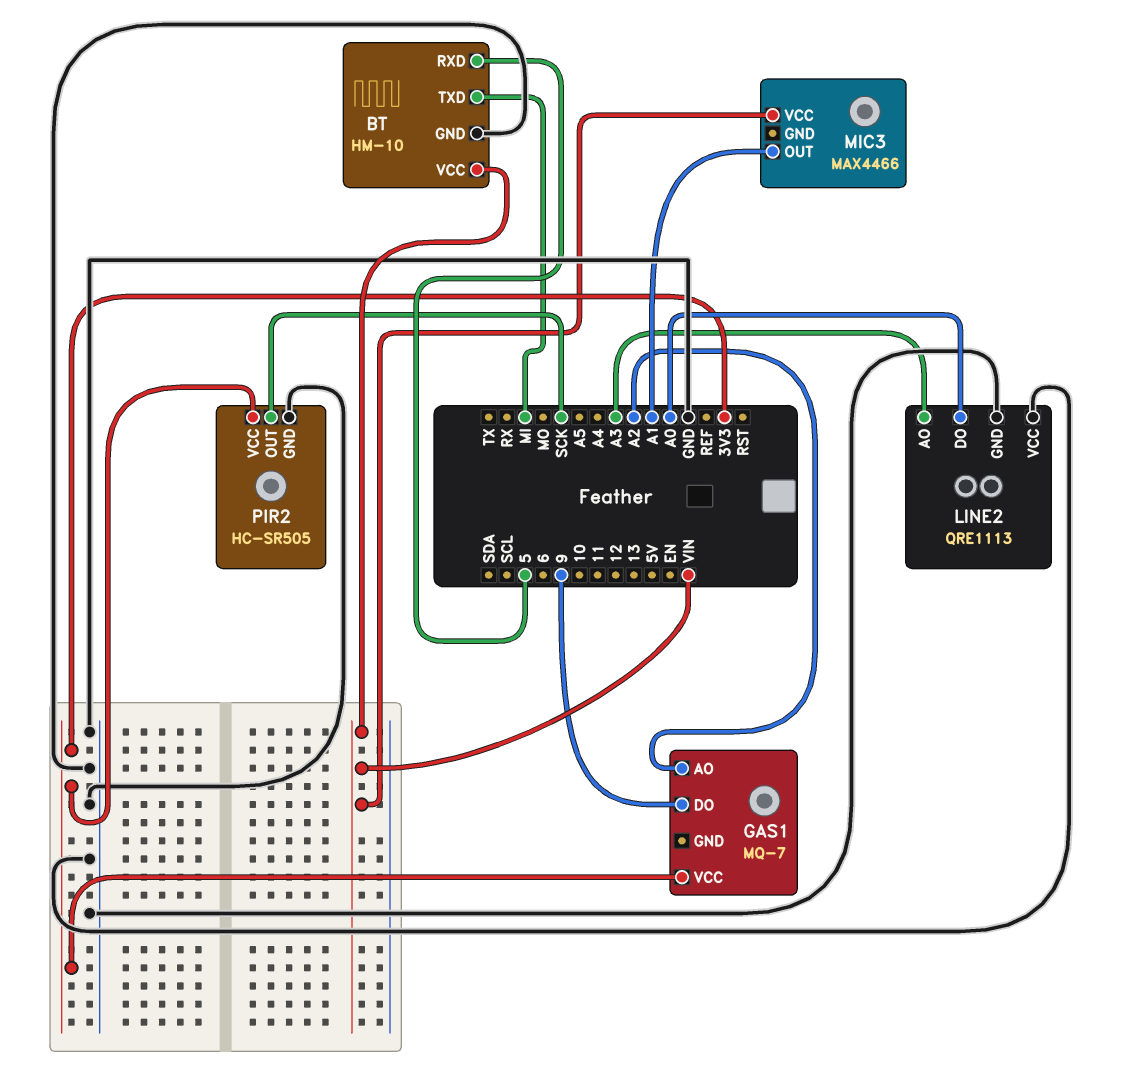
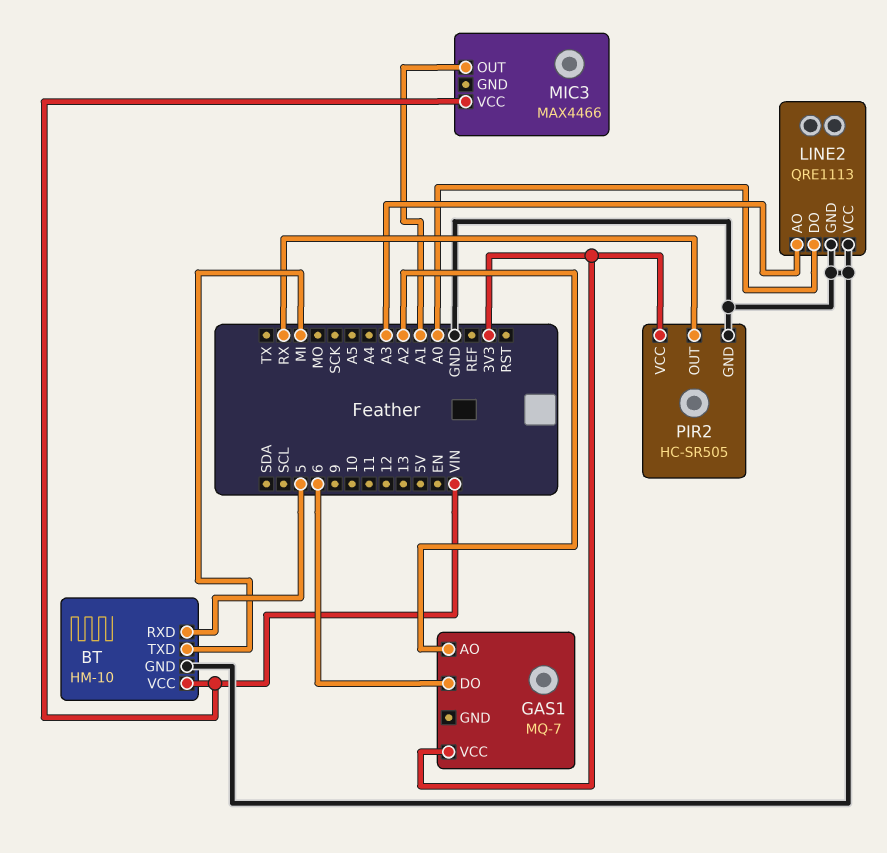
GAS1 pin DO: 9 -> 6
PIR2 pin OUT: SCK -> RX

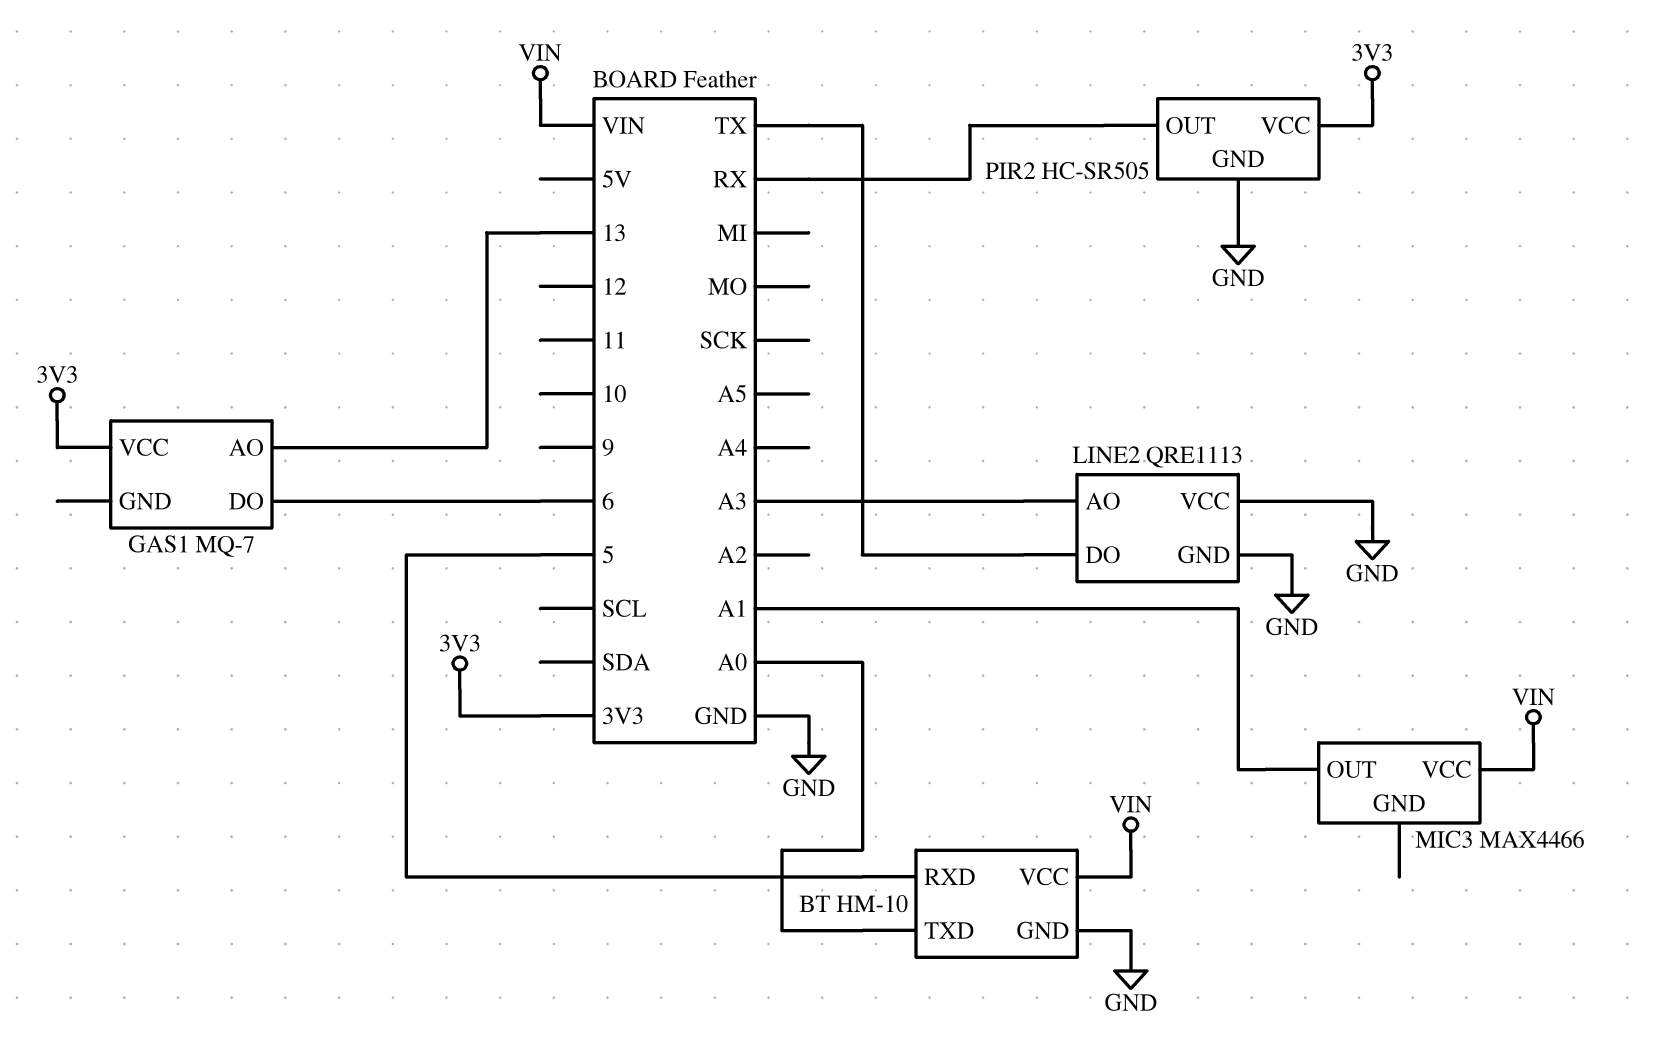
BT pin TXD: MI -> A0
GAS1 pin AO: A2 -> 13
LINE2 pin DO: A0 -> TX

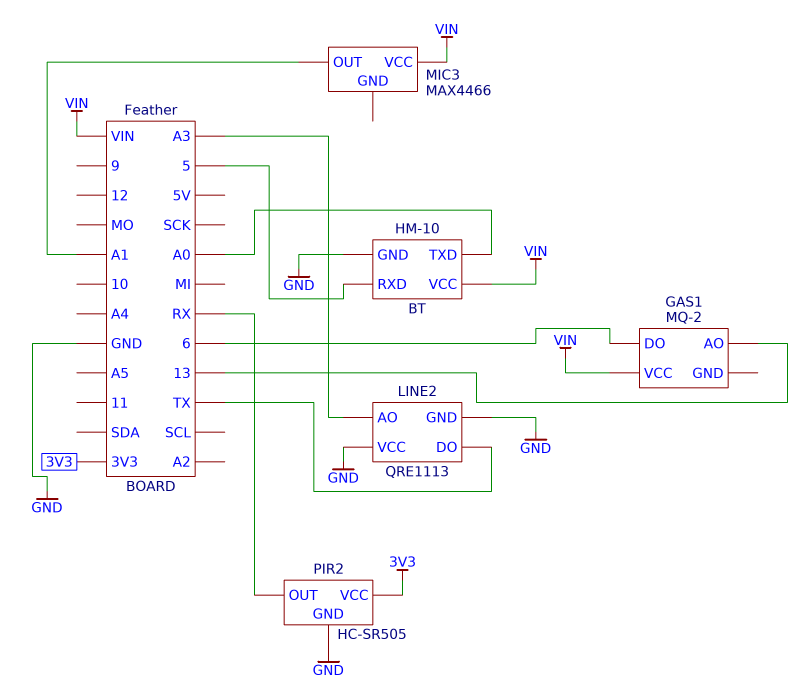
GAS1: MQ-7 -> MQ-2
GAS1 pin VCC: 3V3 -> VIN

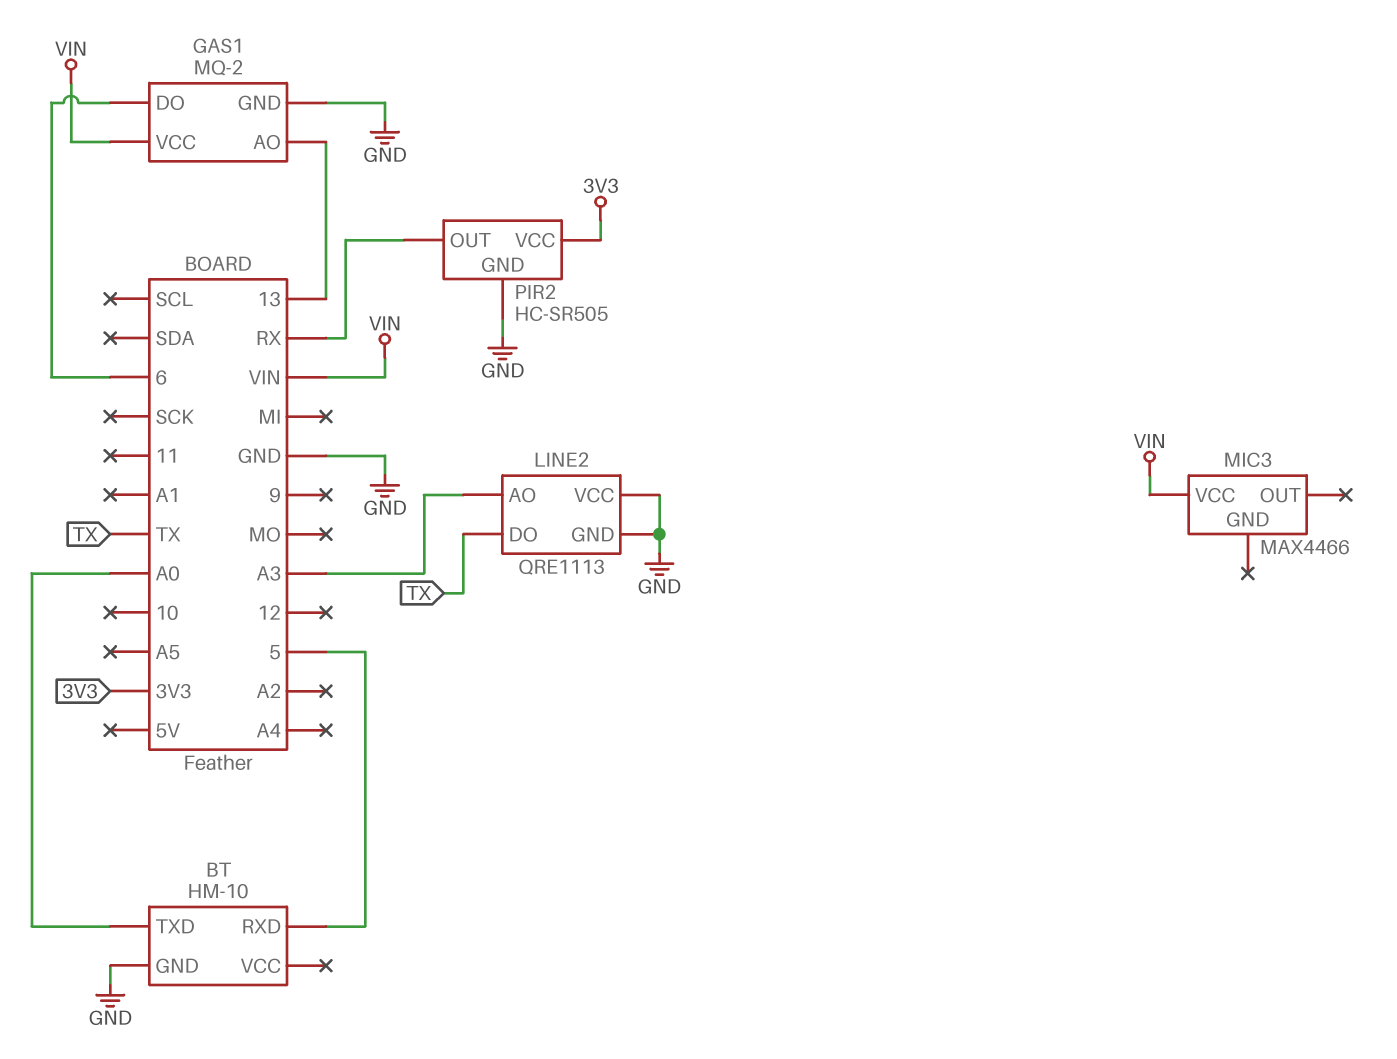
BT pin VCC: VIN -> none
GAS1 pin GND: none -> GND
MIC3 pin OUT: A1 -> none

